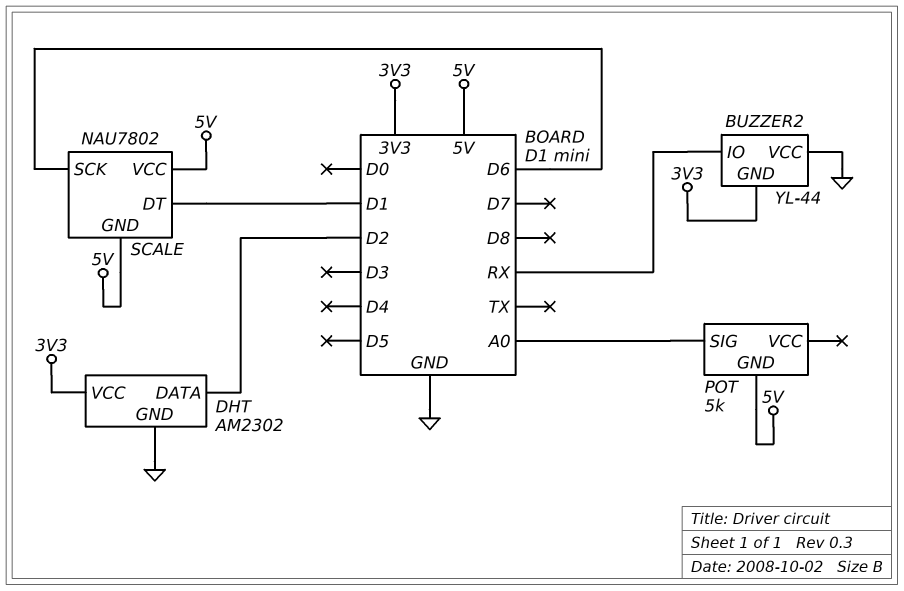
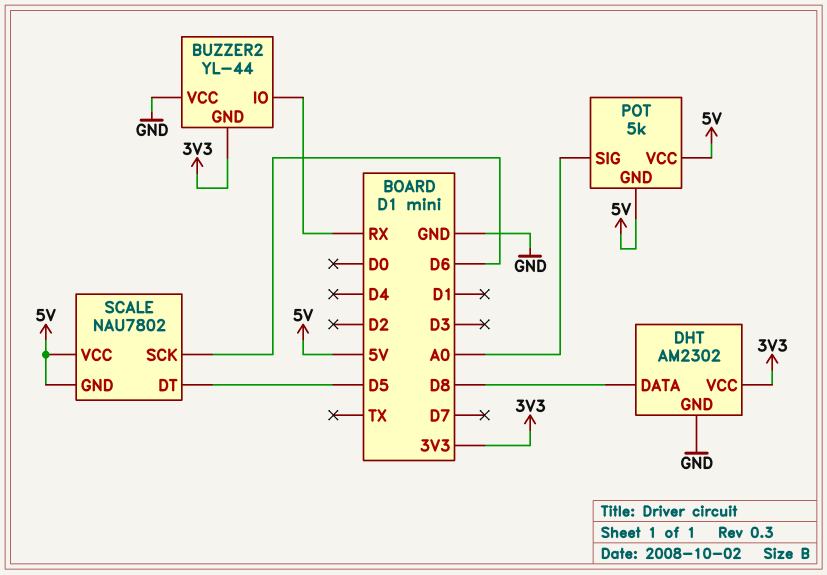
DHT pin DATA: D2 -> D8
POT pin VCC: none -> 5V
SCALE pin DT: D1 -> D5

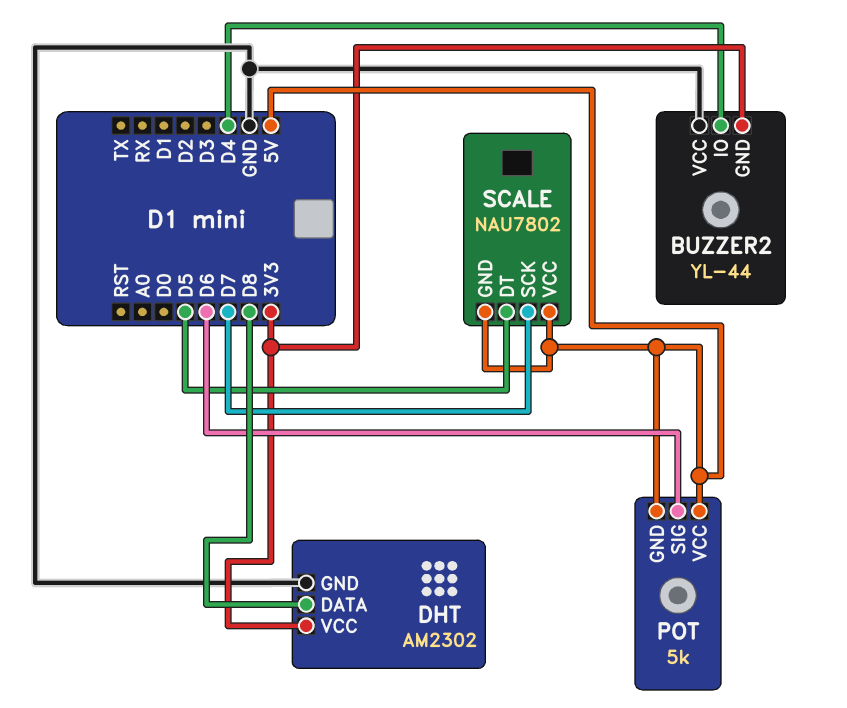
BUZZER2 pin IO: RX -> D4
POT pin SIG: A0 -> D6
SCALE pin SCK: D6 -> D7

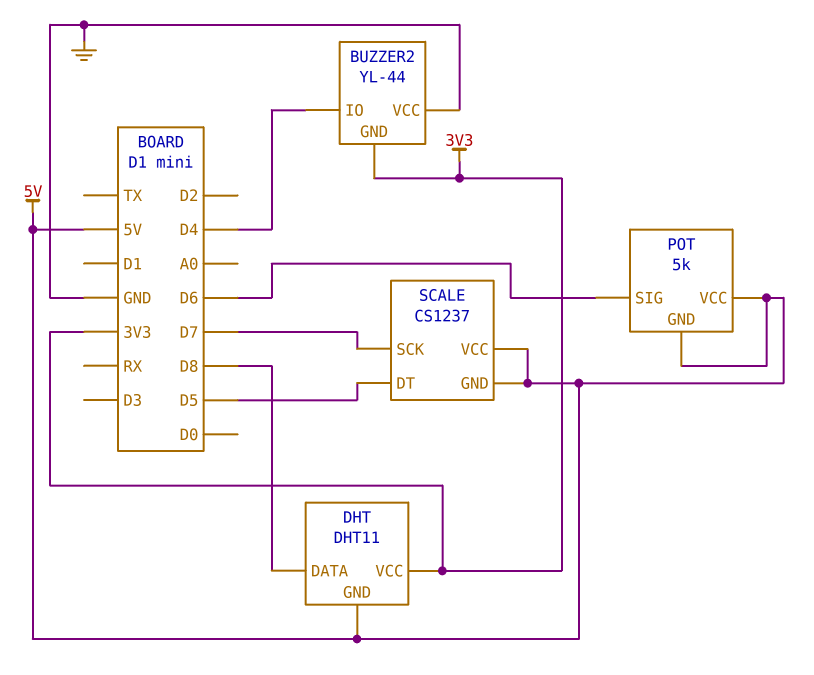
DHT: AM2302 -> DHT11
DHT pin GND: GND -> 5V
SCALE: NAU7802 -> CS1237

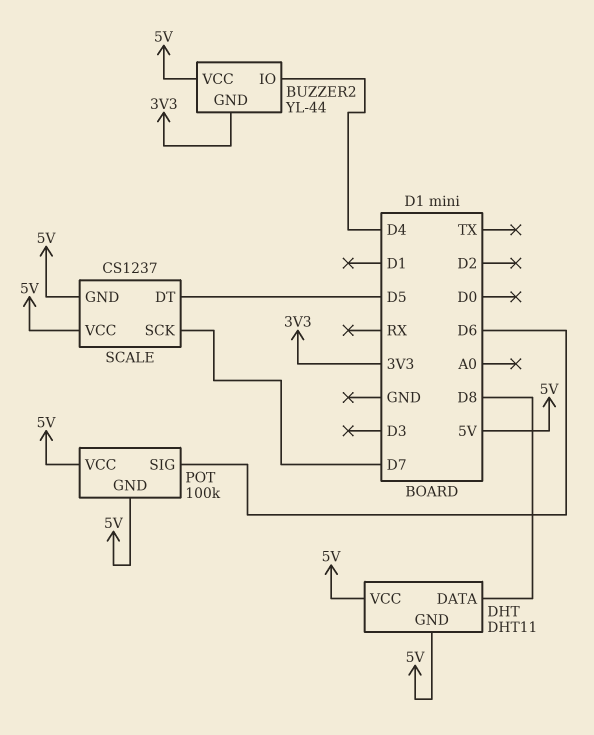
BUZZER2 pin VCC: GND -> 5V
DHT pin VCC: 3V3 -> 5V
POT: 5k -> 100k

